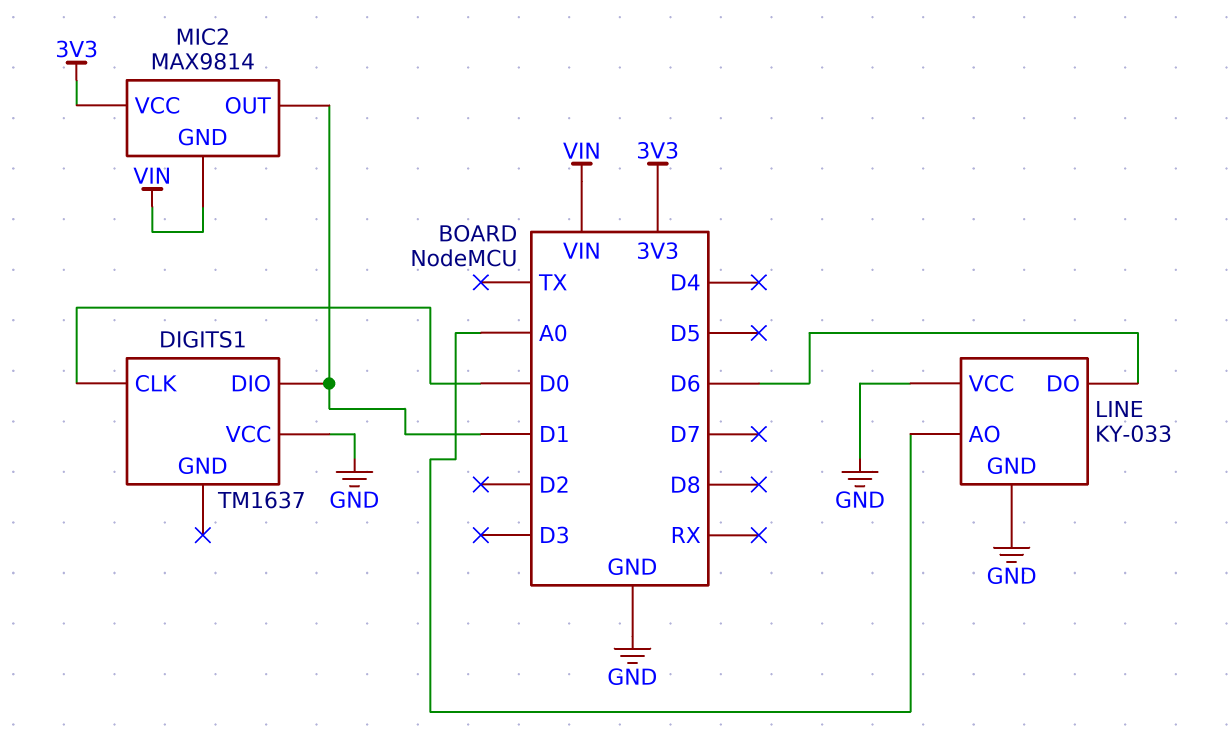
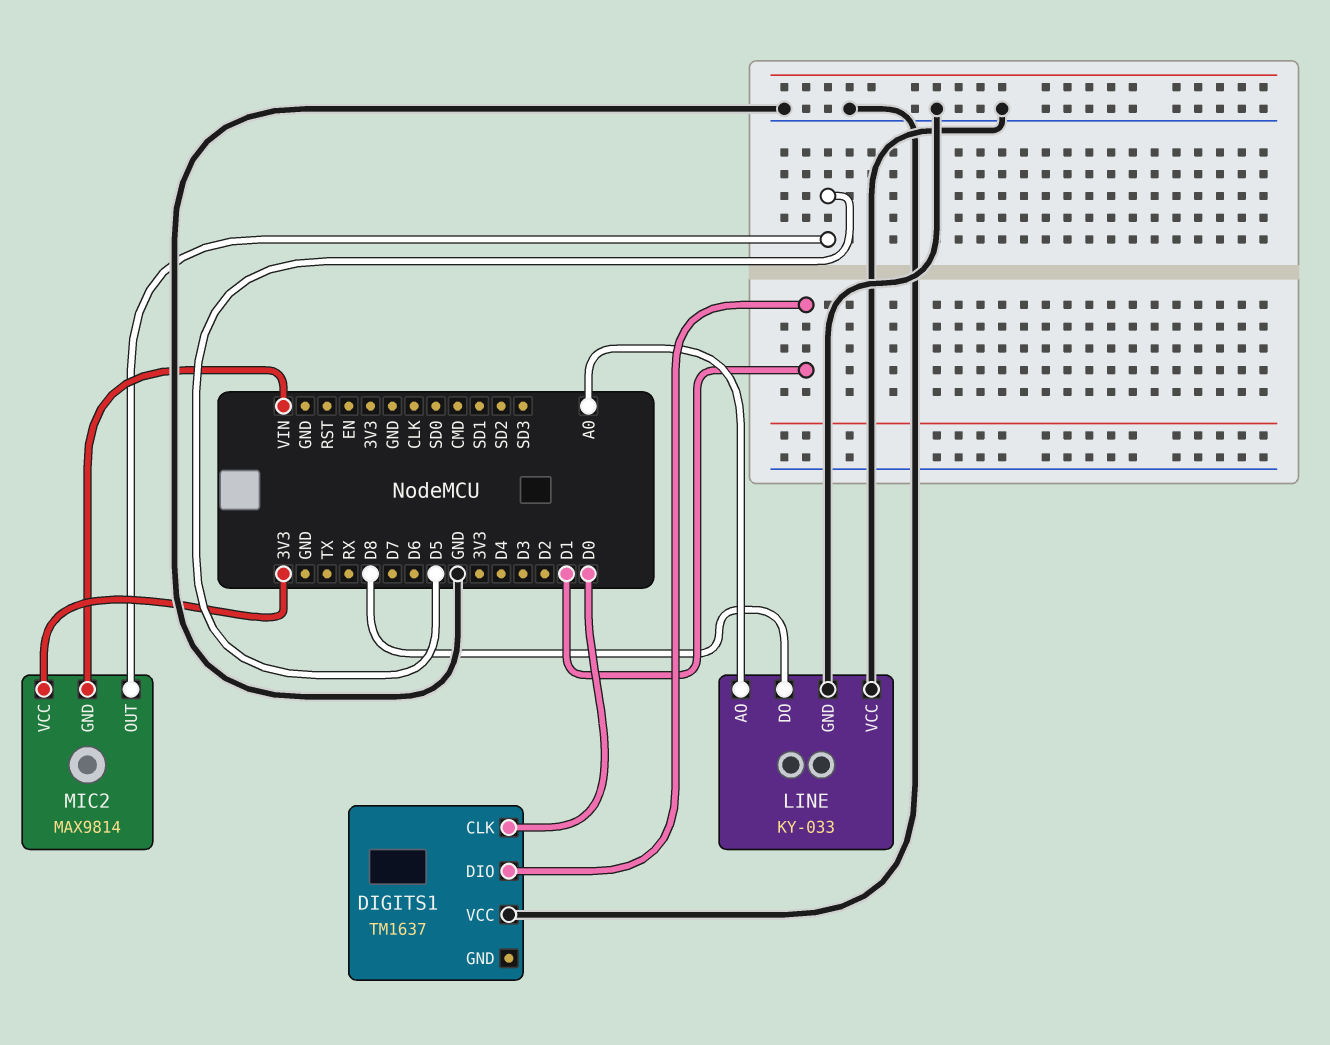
LINE pin DO: D6 -> D8
MIC2 pin OUT: D1 -> D5

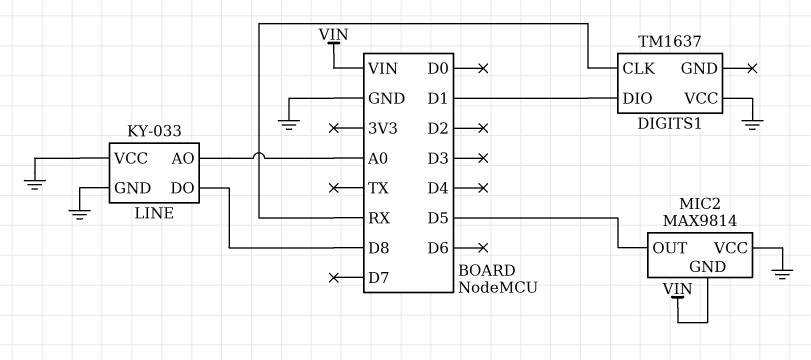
DIGITS1 pin CLK: D0 -> RX
MIC2 pin VCC: 3V3 -> GND

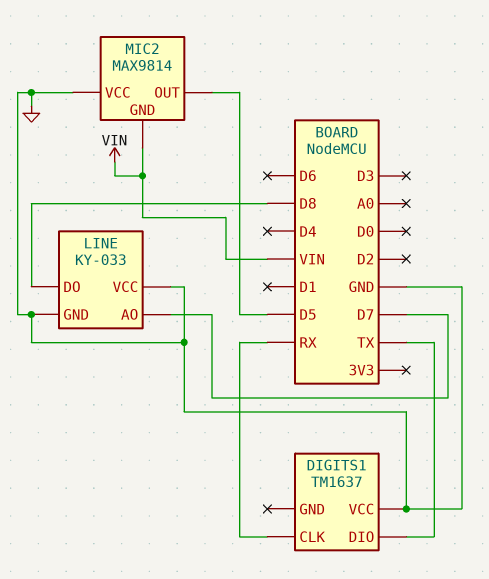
DIGITS1 pin DIO: D1 -> TX
LINE pin AO: A0 -> D7

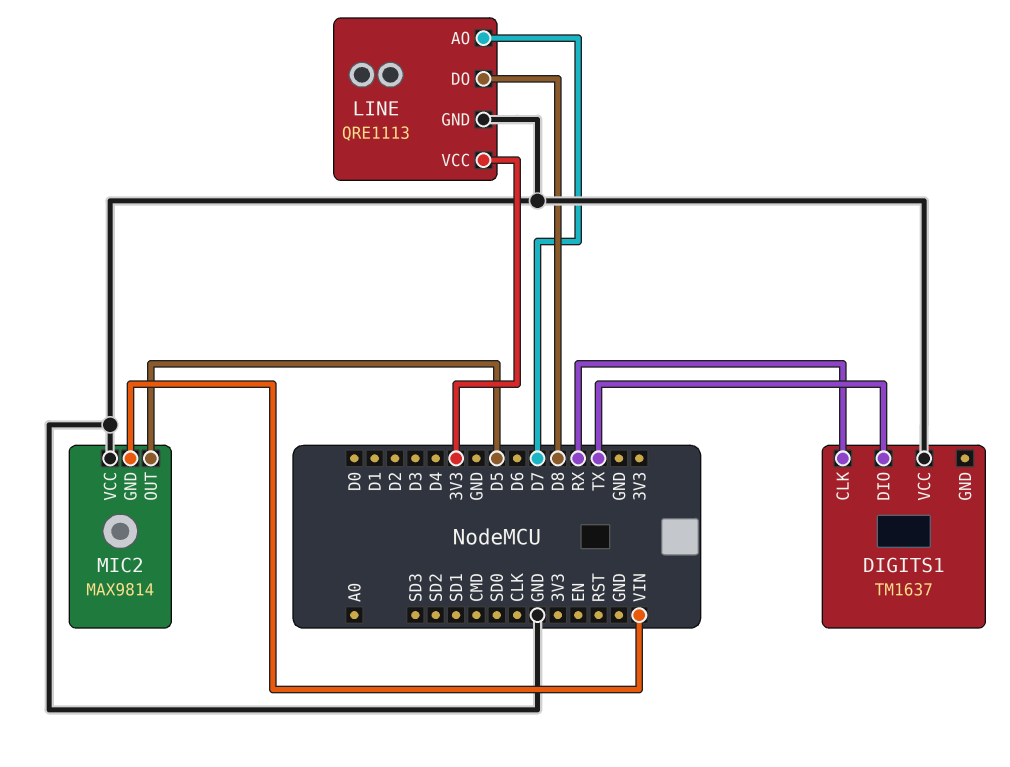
LINE: KY-033 -> QRE1113
LINE pin VCC: GND -> 3V3

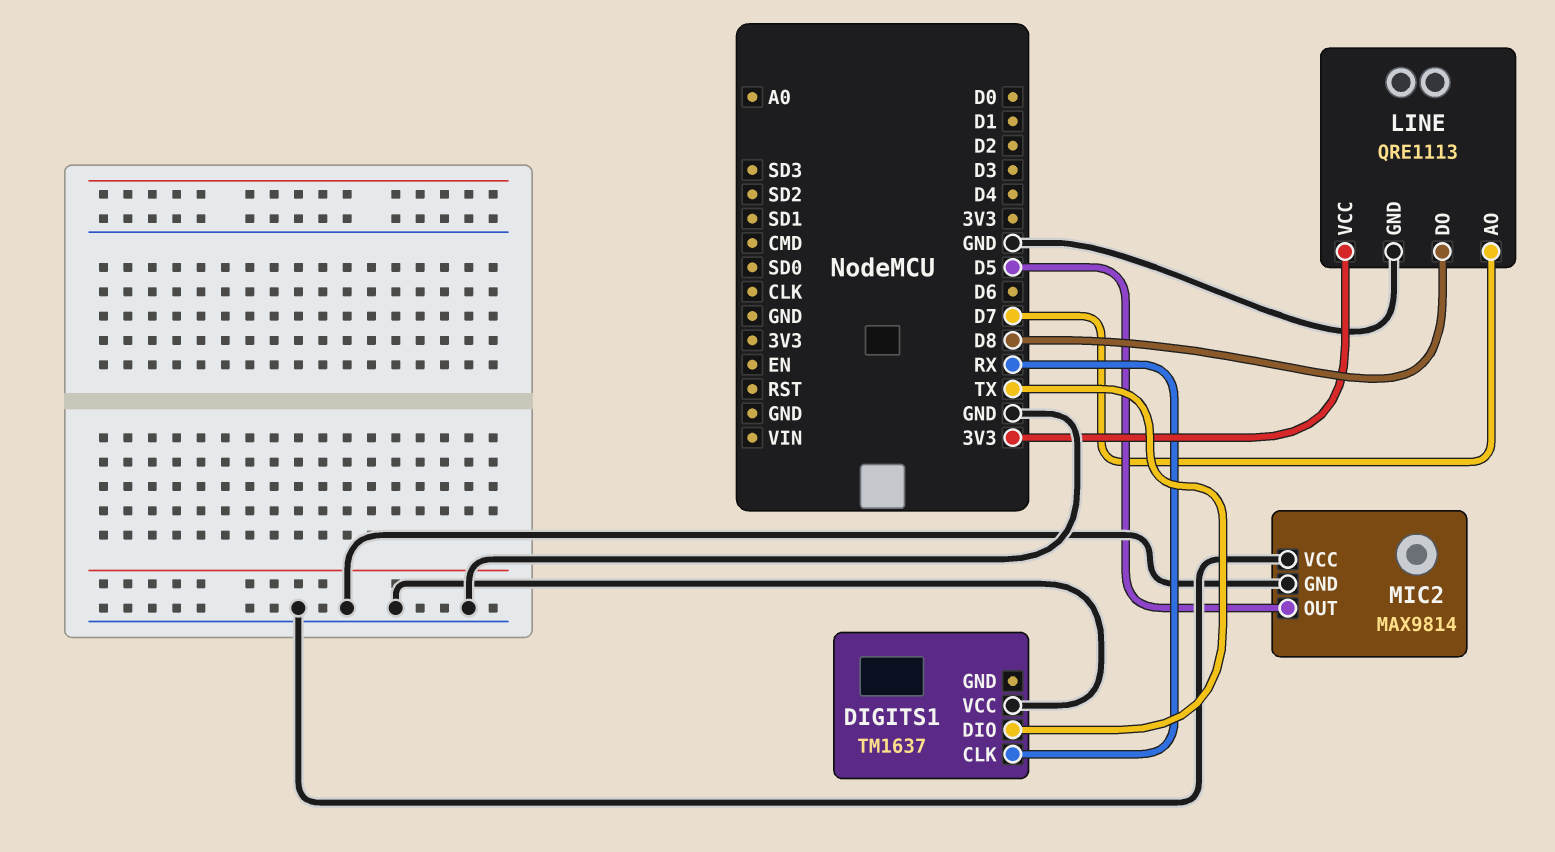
MIC2 pin GND: VIN -> GND

